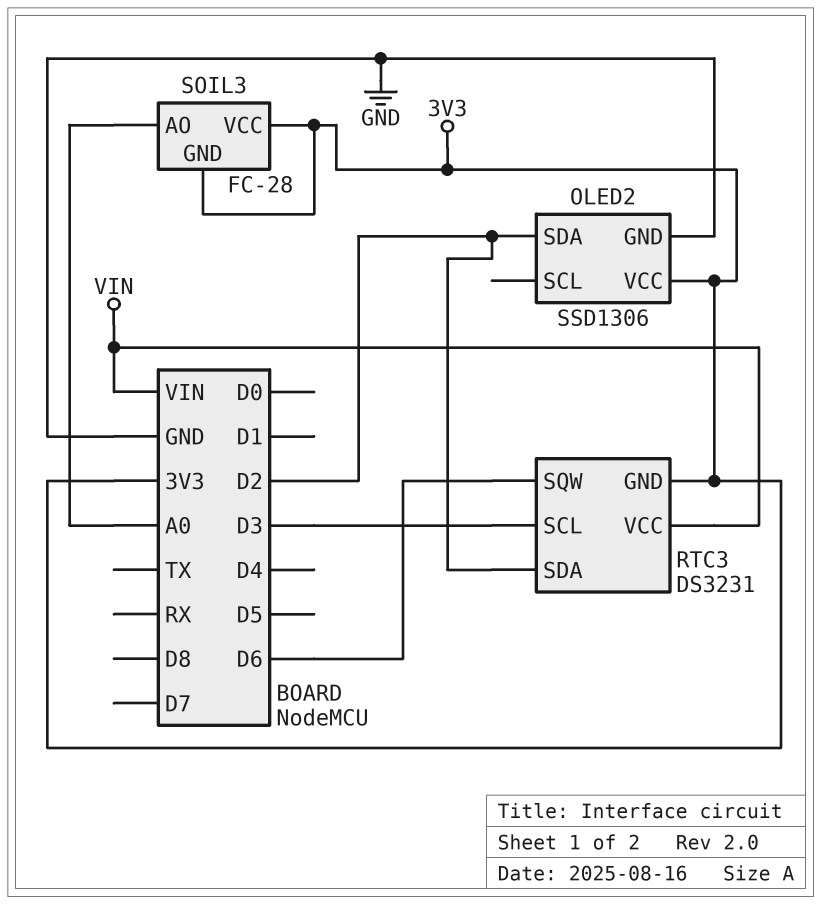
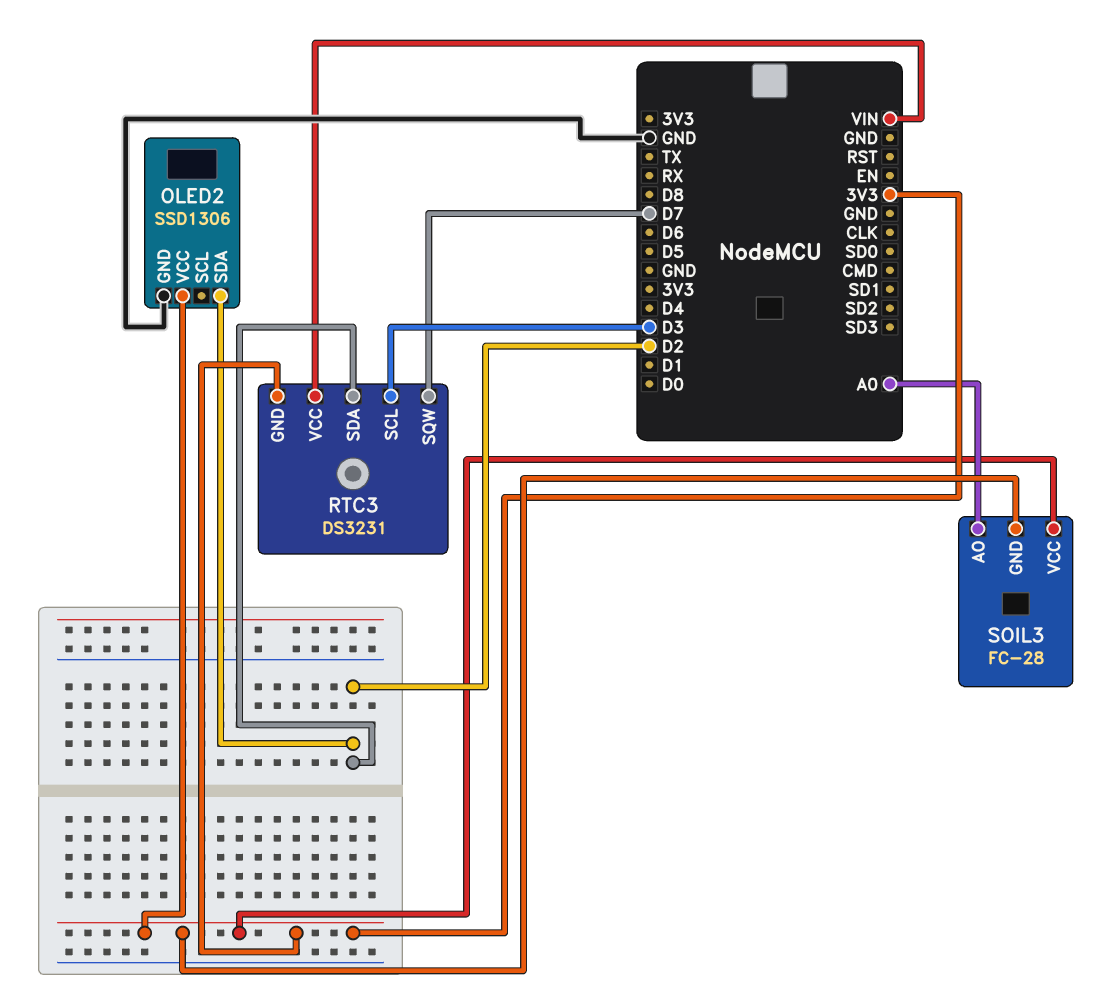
RTC3 pin SQW: D6 -> D7

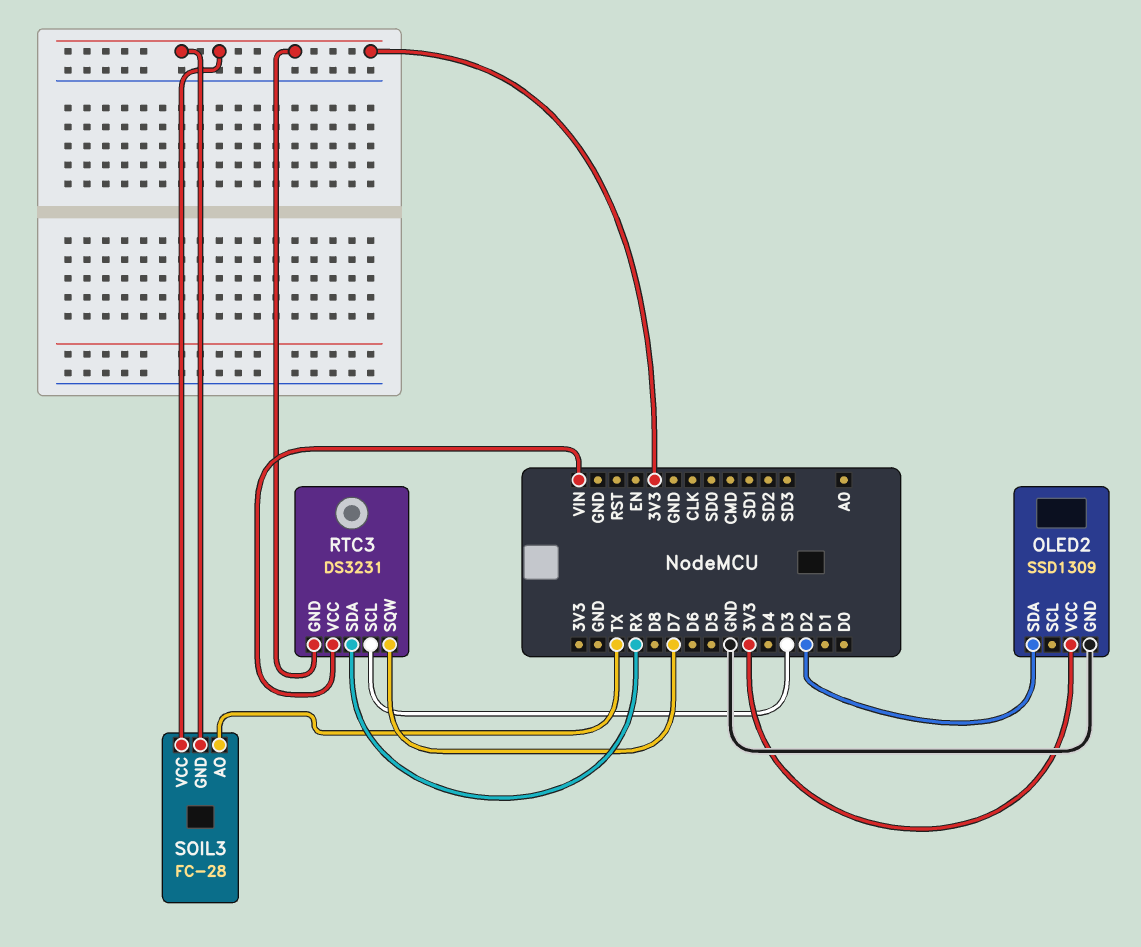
OLED2: SSD1306 -> SSD1309
RTC3 pin SDA: D2 -> RX
SOIL3 pin AO: A0 -> TX

